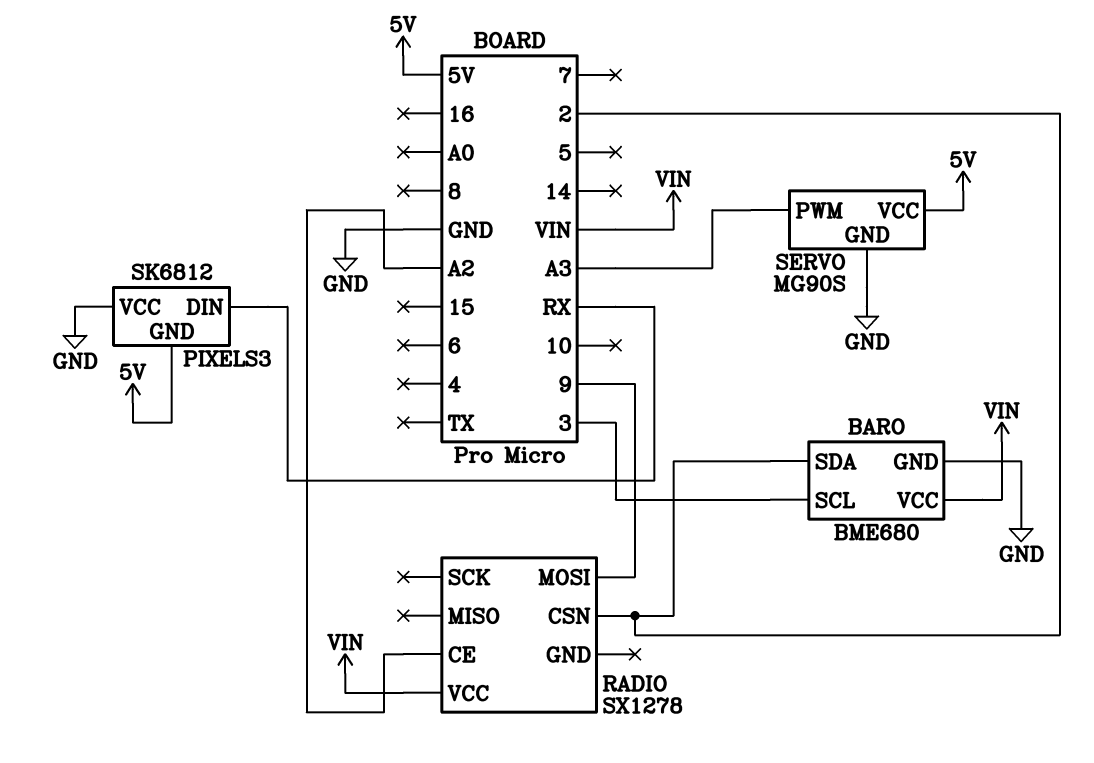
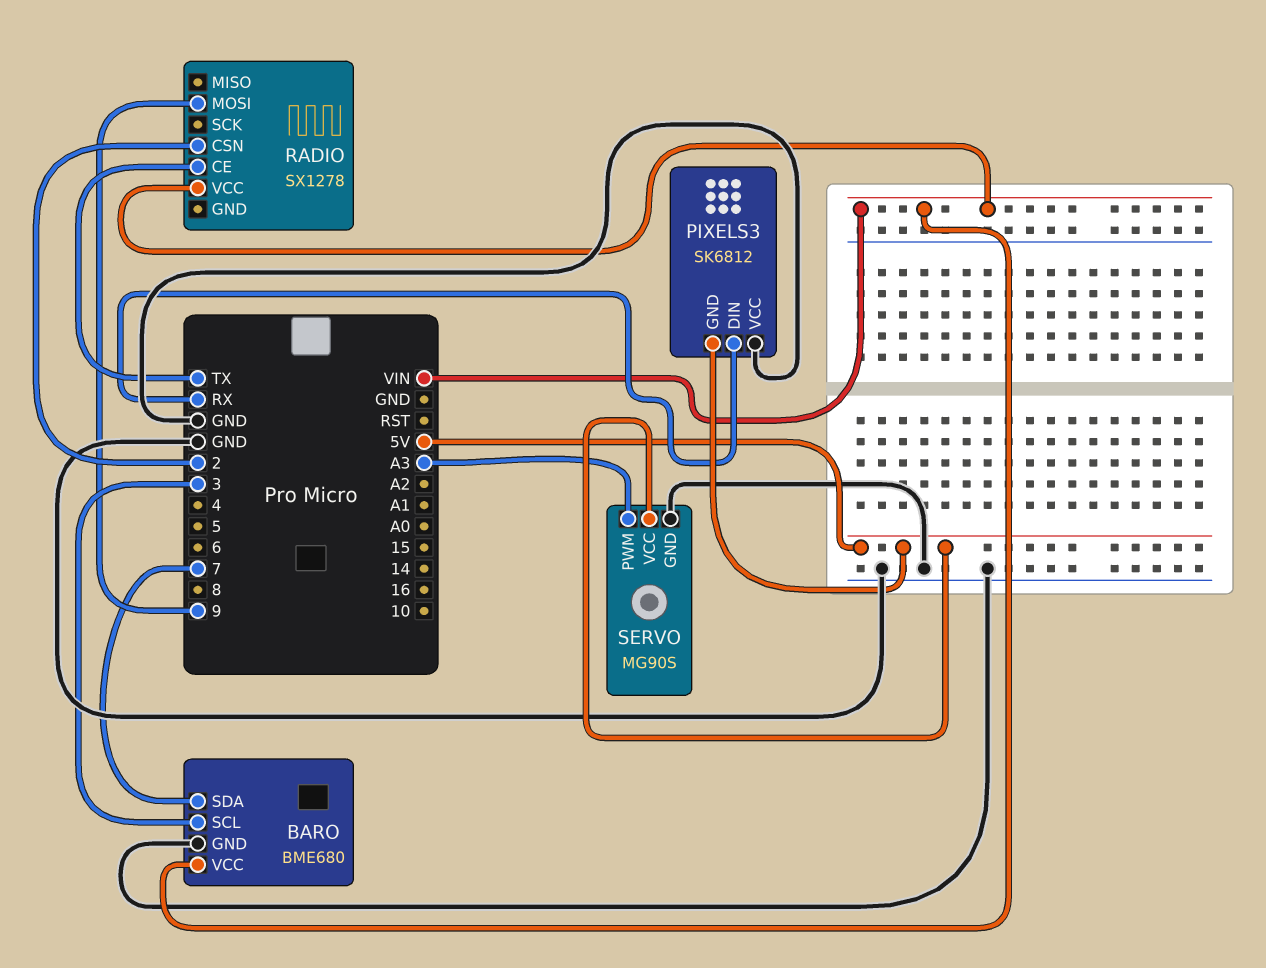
BARO pin SDA: 2 -> 7
RADIO pin CE: A2 -> TX

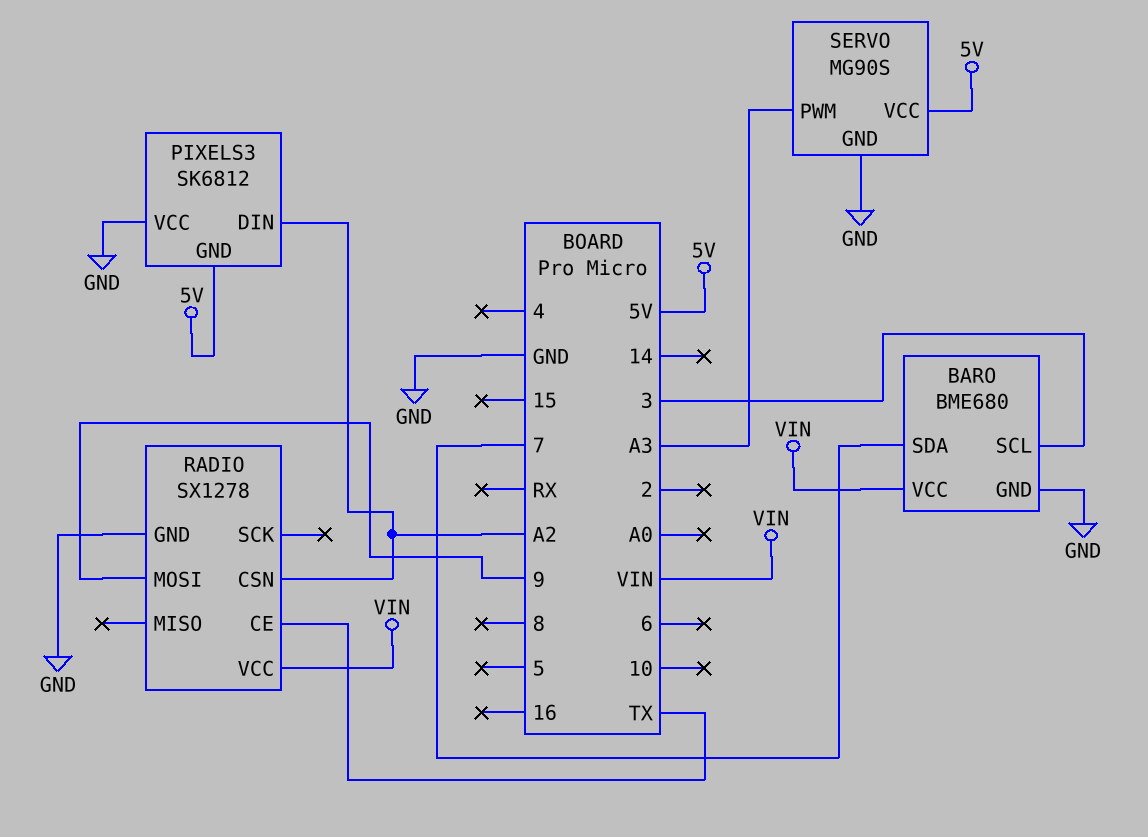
PIXELS3 pin DIN: RX -> A2
RADIO pin CSN: 2 -> A2
RADIO pin GND: none -> GND

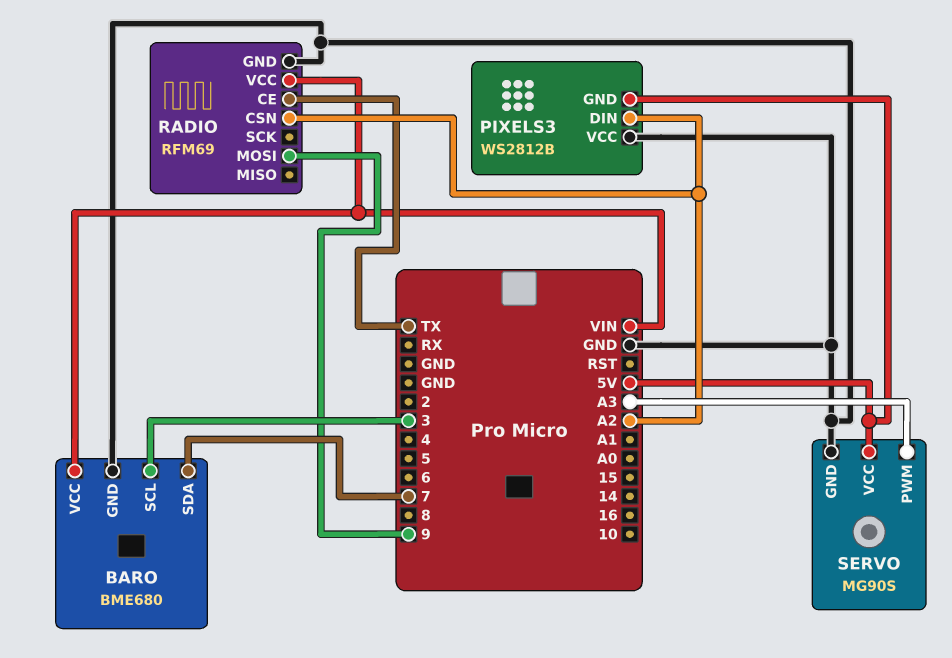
PIXELS3: SK6812 -> WS2812B
RADIO: SX1278 -> RFM69

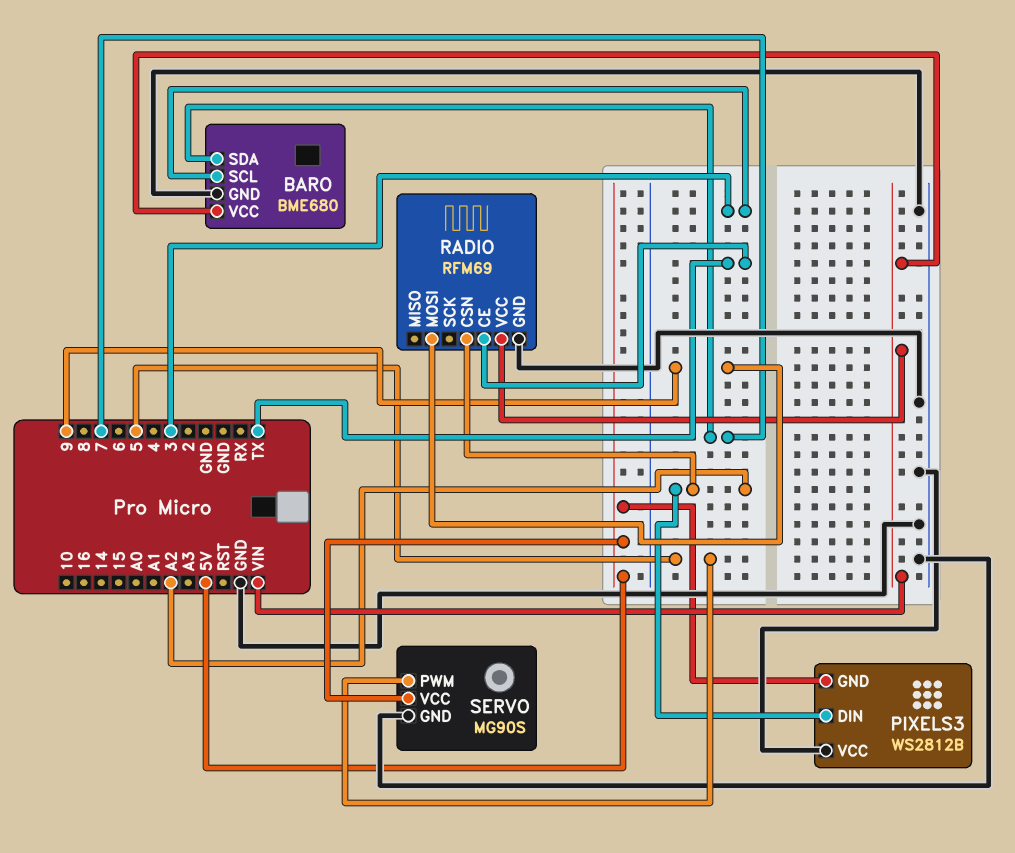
SERVO pin PWM: A3 -> 5

